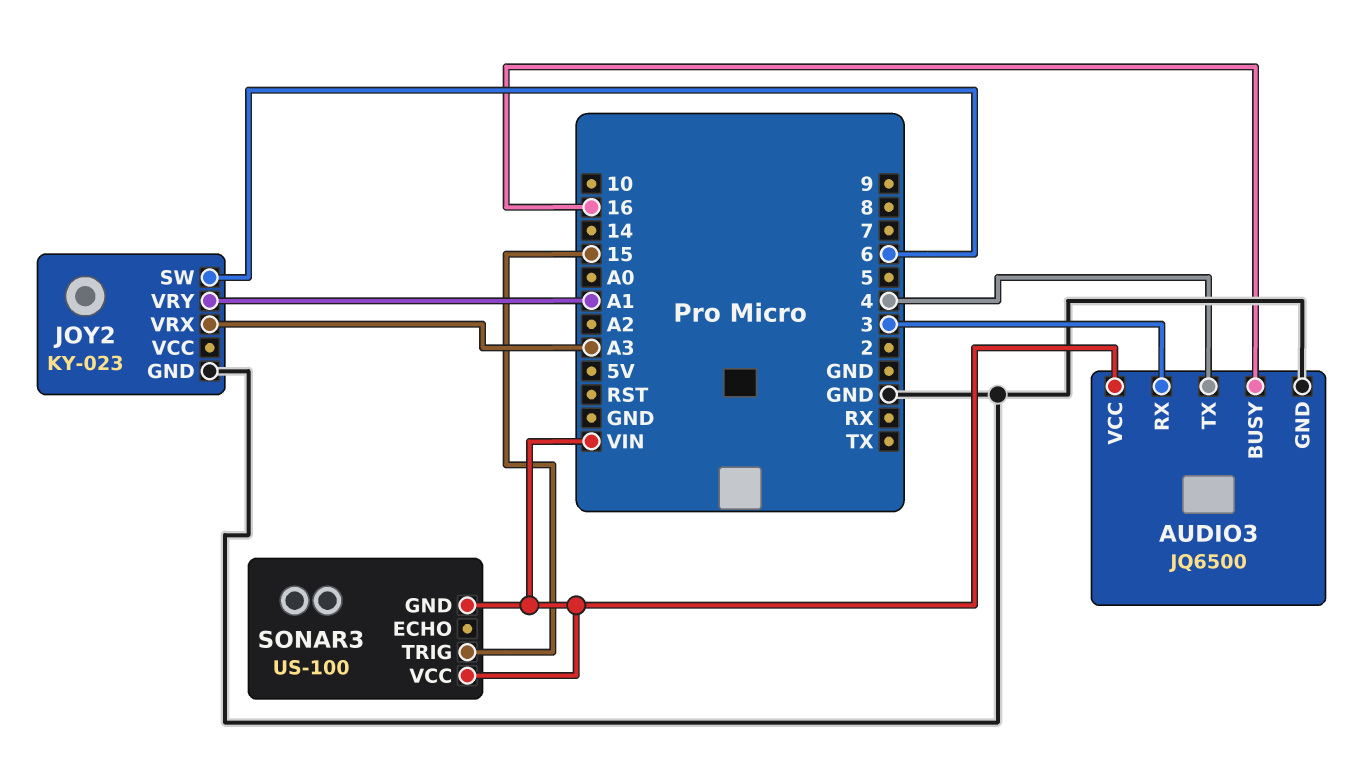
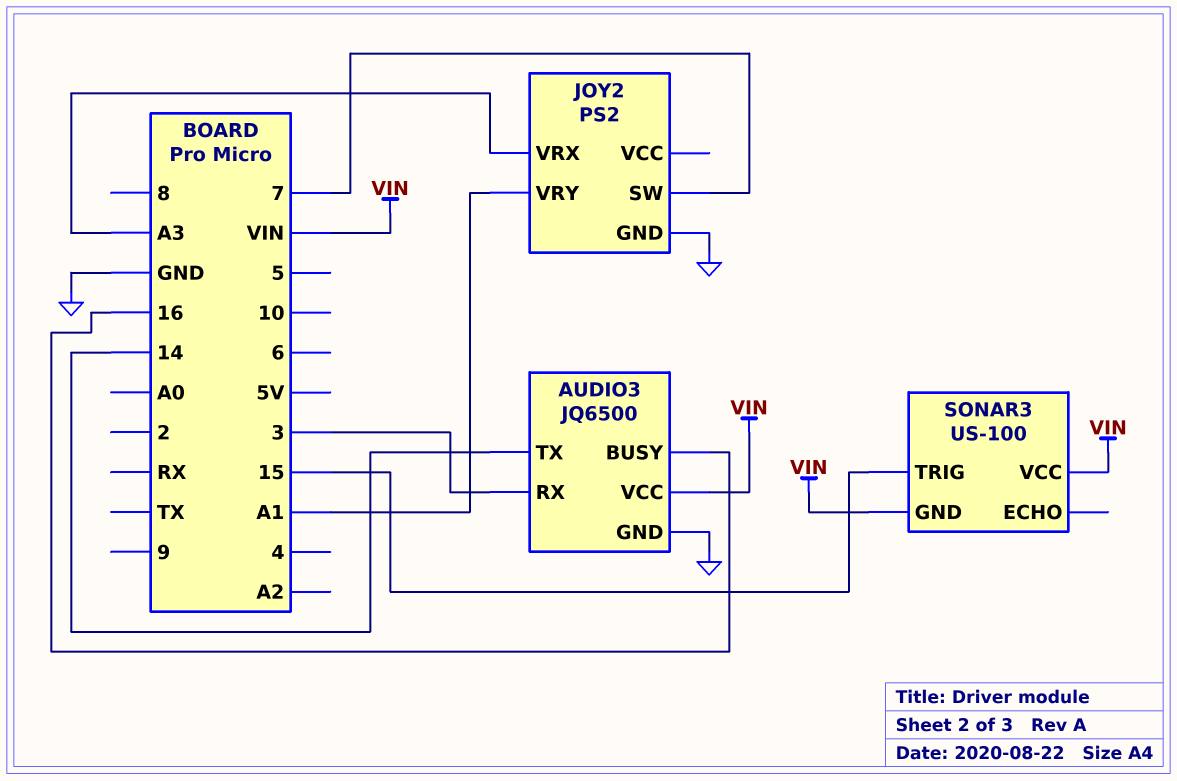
AUDIO3 pin TX: 4 -> 14
JOY2: KY-023 -> PS2
JOY2 pin SW: 6 -> 7

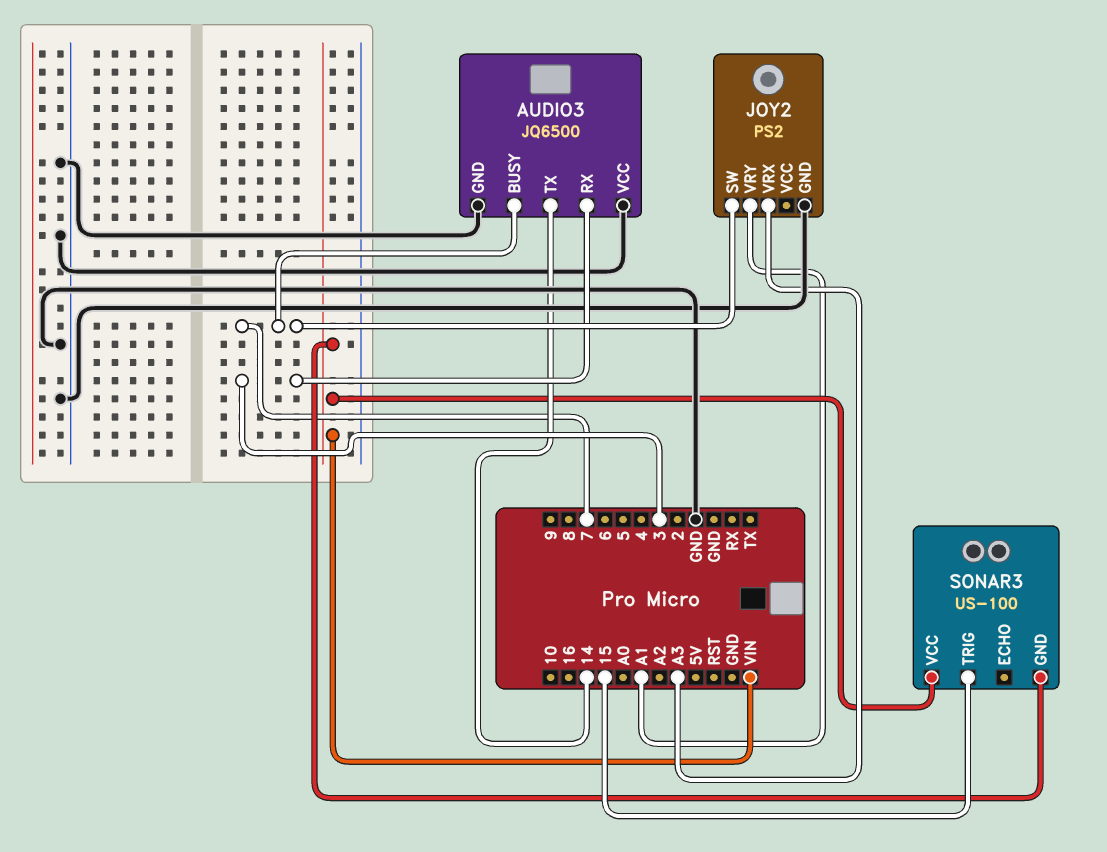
AUDIO3 pin BUSY: 16 -> 7
AUDIO3 pin VCC: VIN -> GND

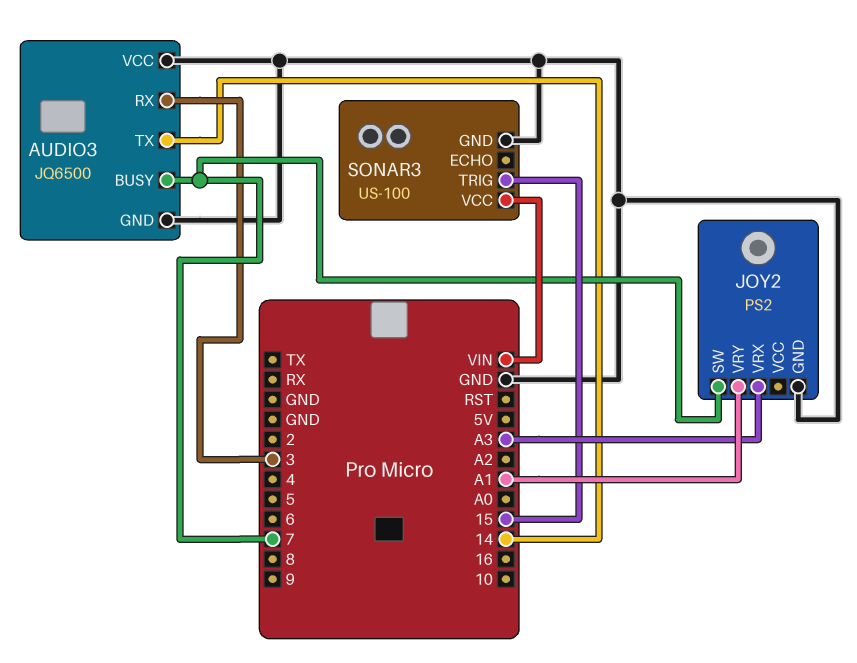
SONAR3 pin GND: VIN -> GND

